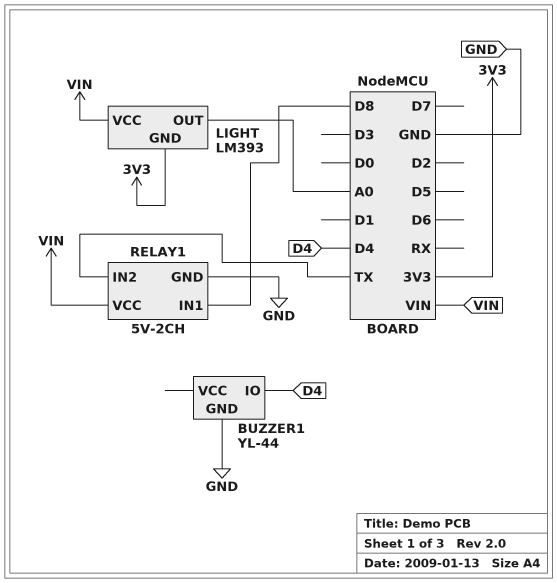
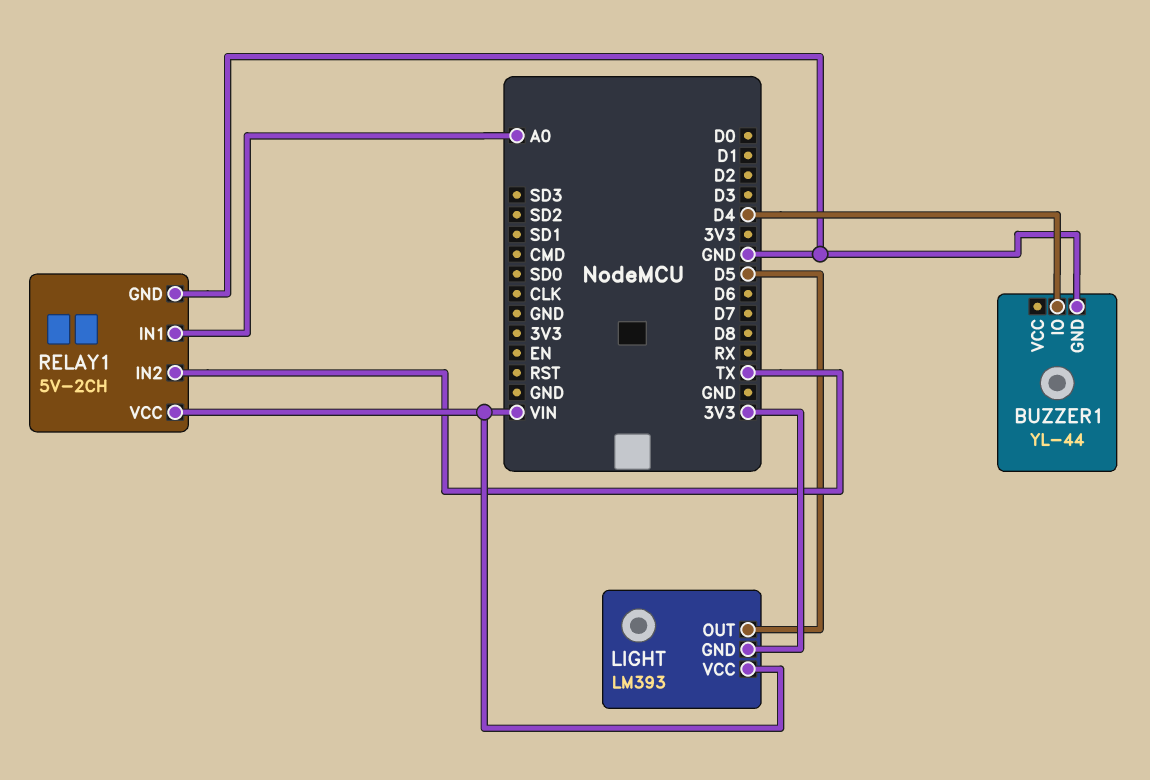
LIGHT pin OUT: A0 -> D5
RELAY1 pin IN1: D8 -> A0

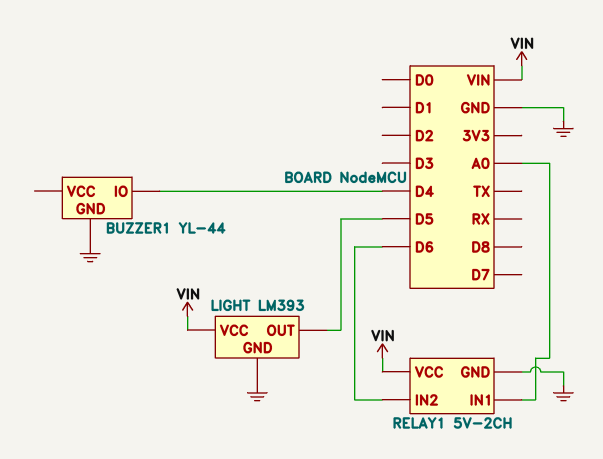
LIGHT pin GND: 3V3 -> GND
RELAY1 pin IN2: TX -> D6

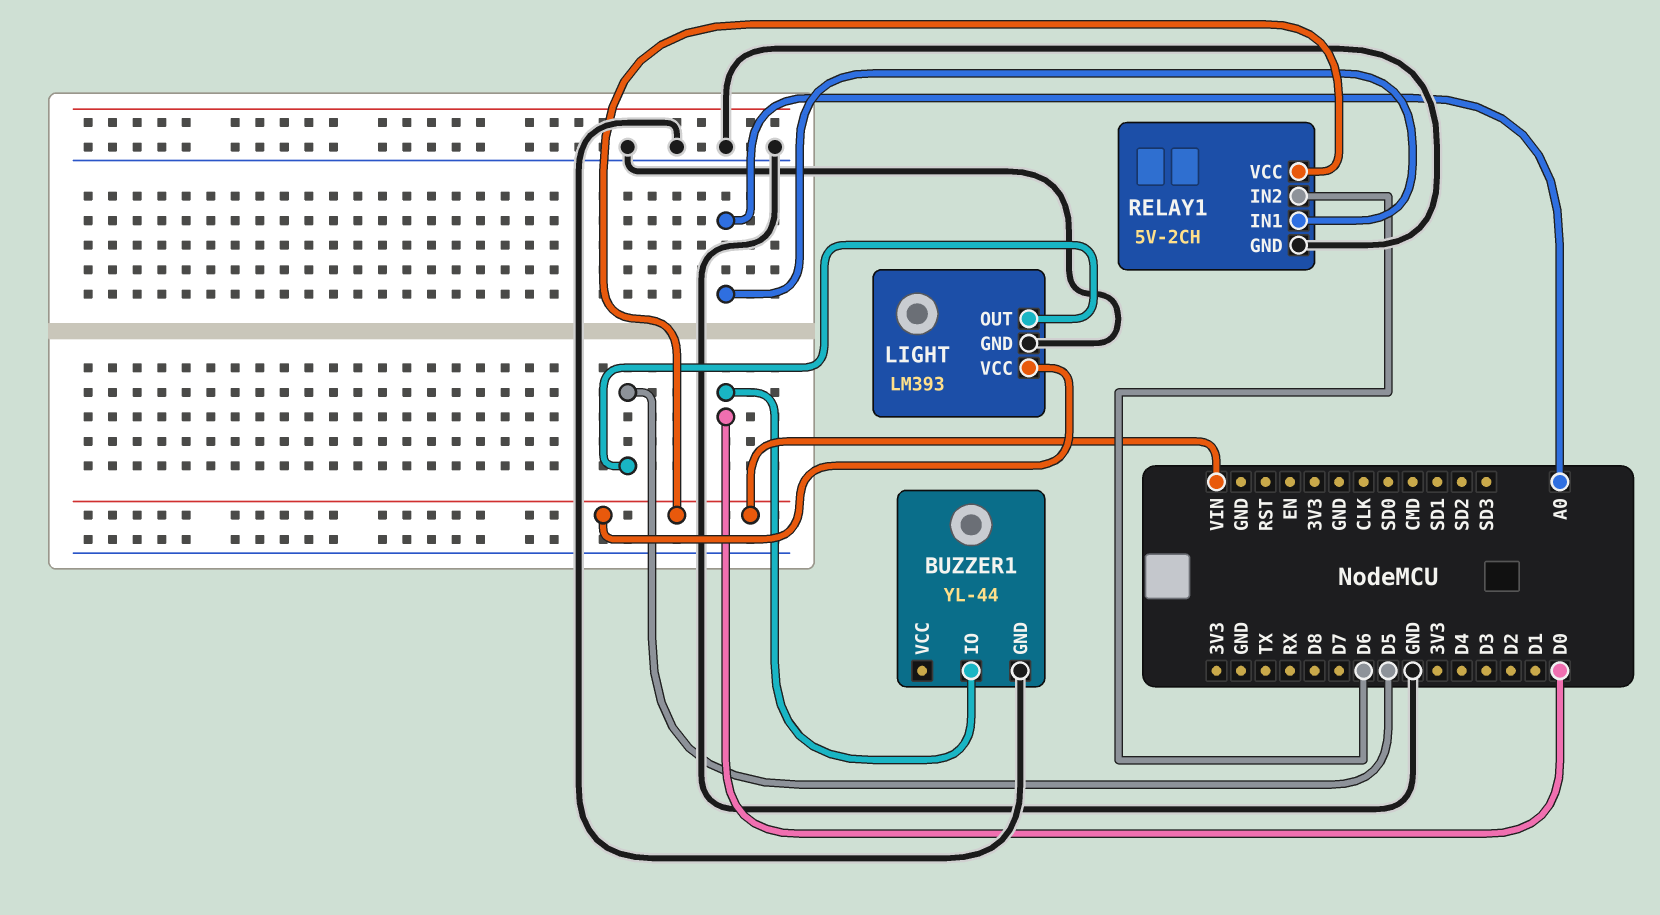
BUZZER1 pin IO: D4 -> D0

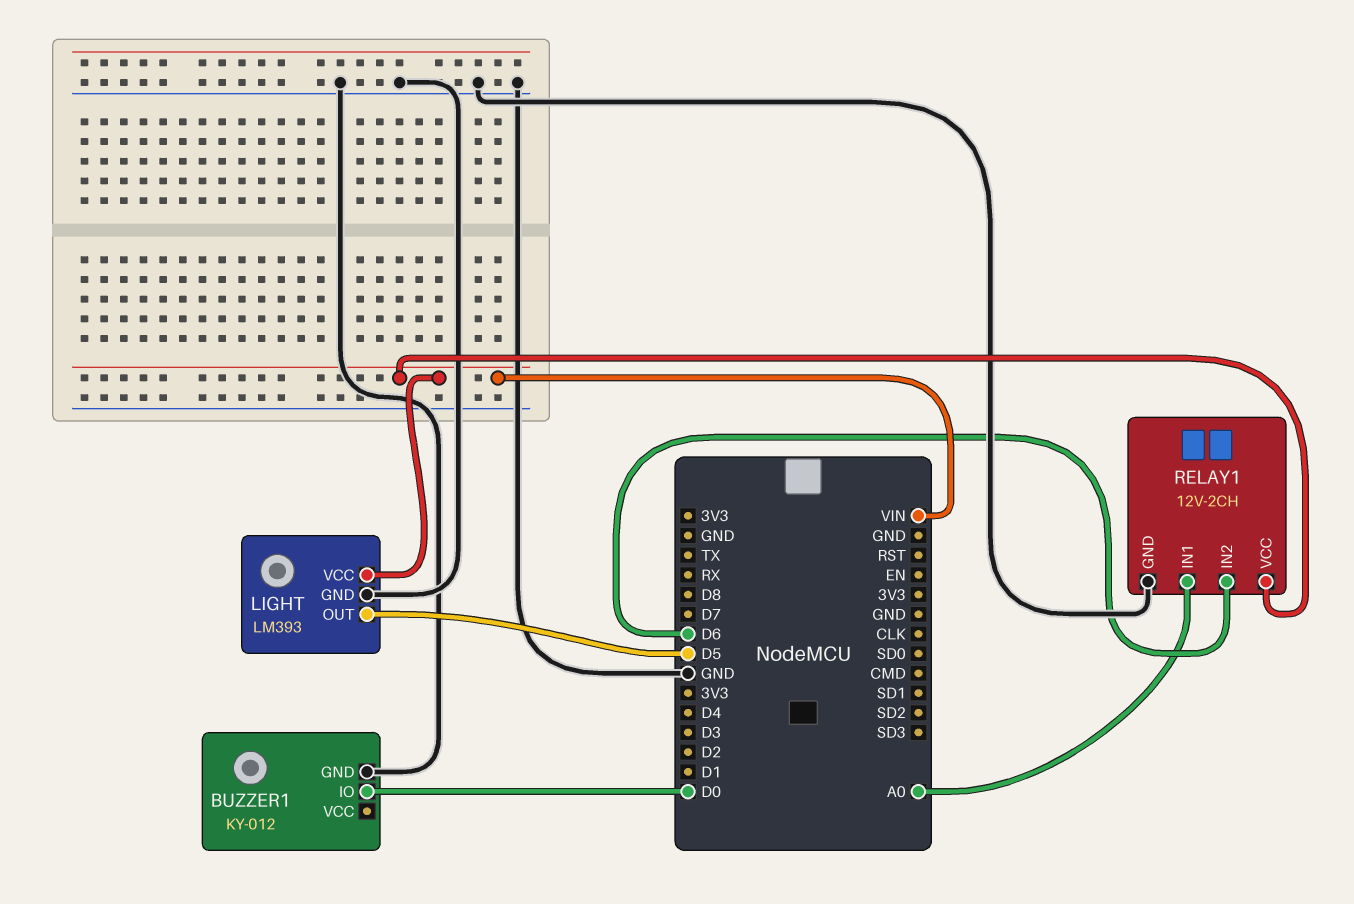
BUZZER1: YL-44 -> KY-012
RELAY1: 5V-2CH -> 12V-2CH

